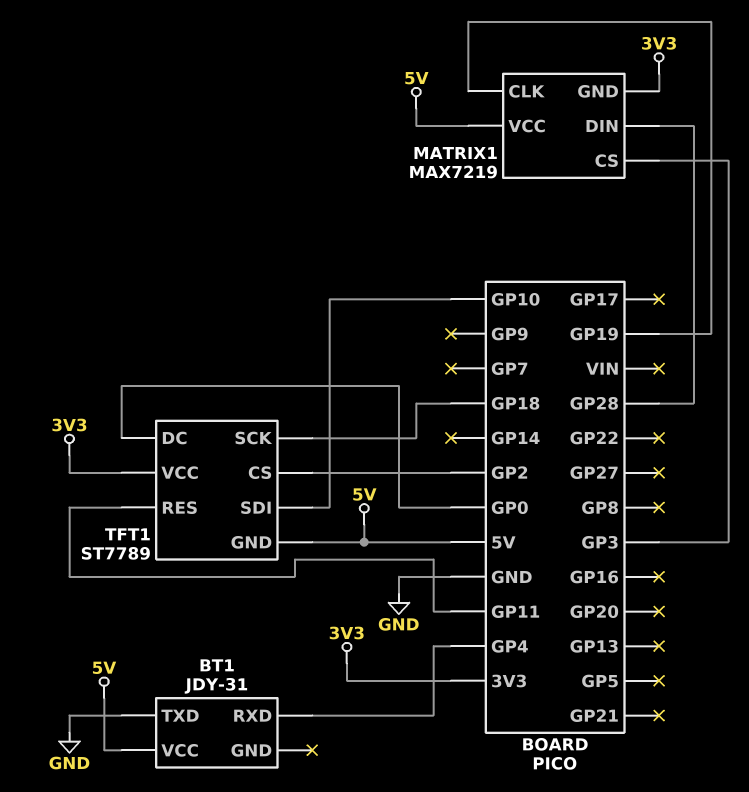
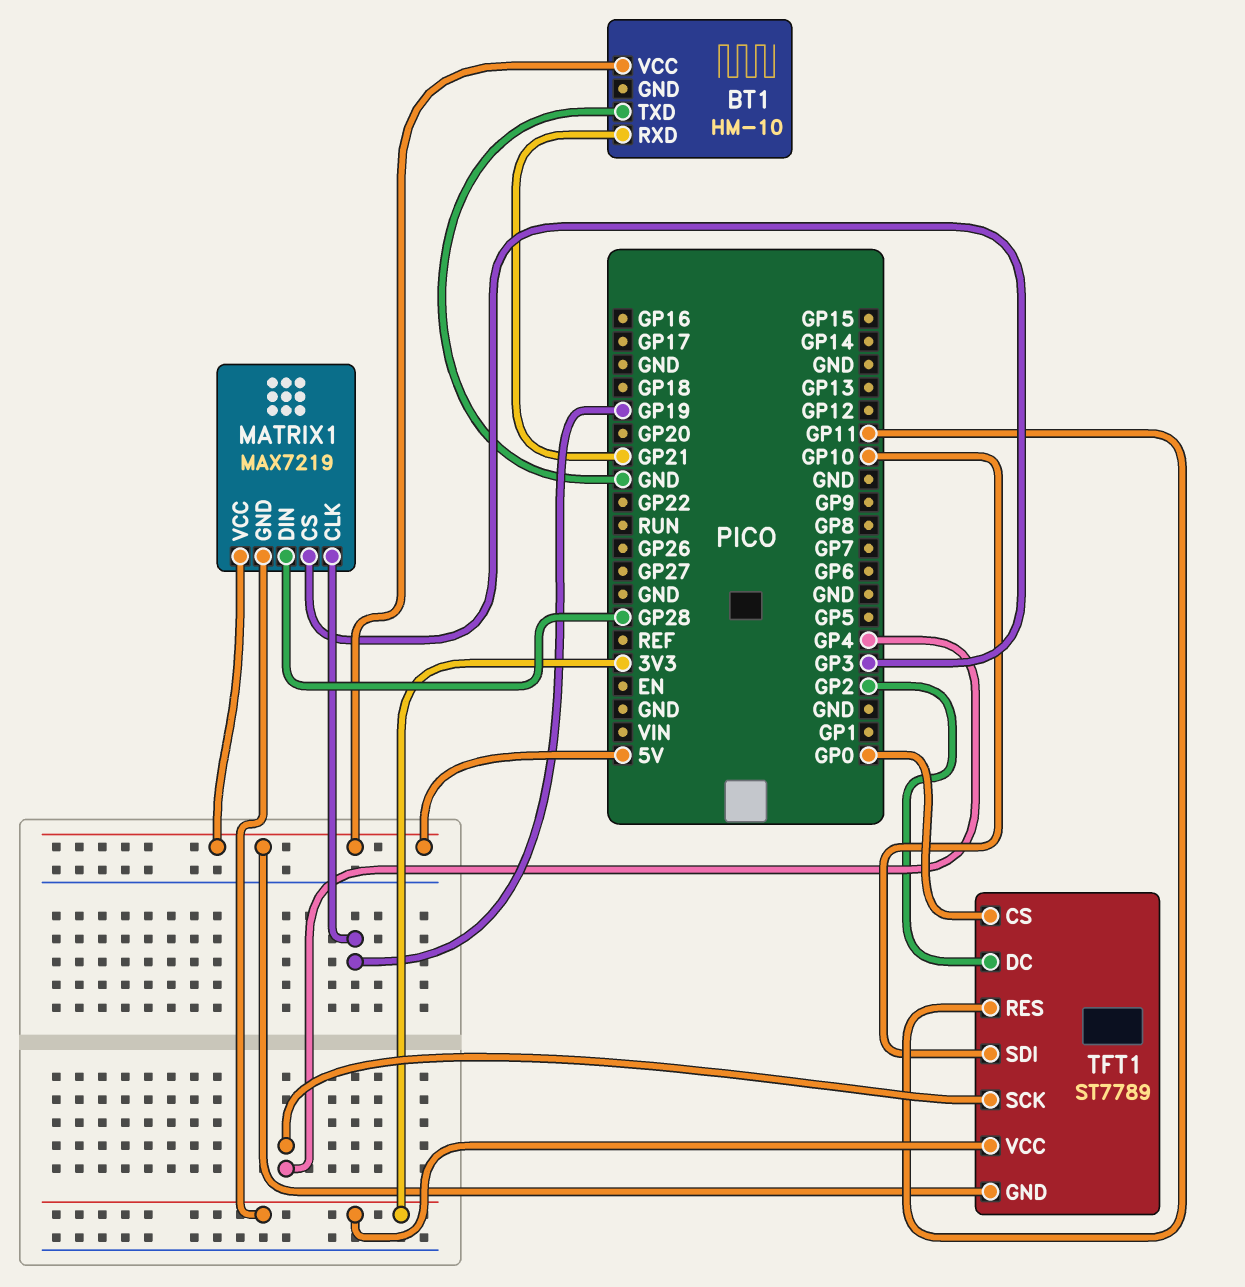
BT1: JDY-31 -> HM-10
BT1 pin RXD: GP4 -> GP21
TFT1 pin CS: GP2 -> GP0
TFT1 pin DC: GP0 -> GP2
TFT1 pin SCK: GP18 -> GP4

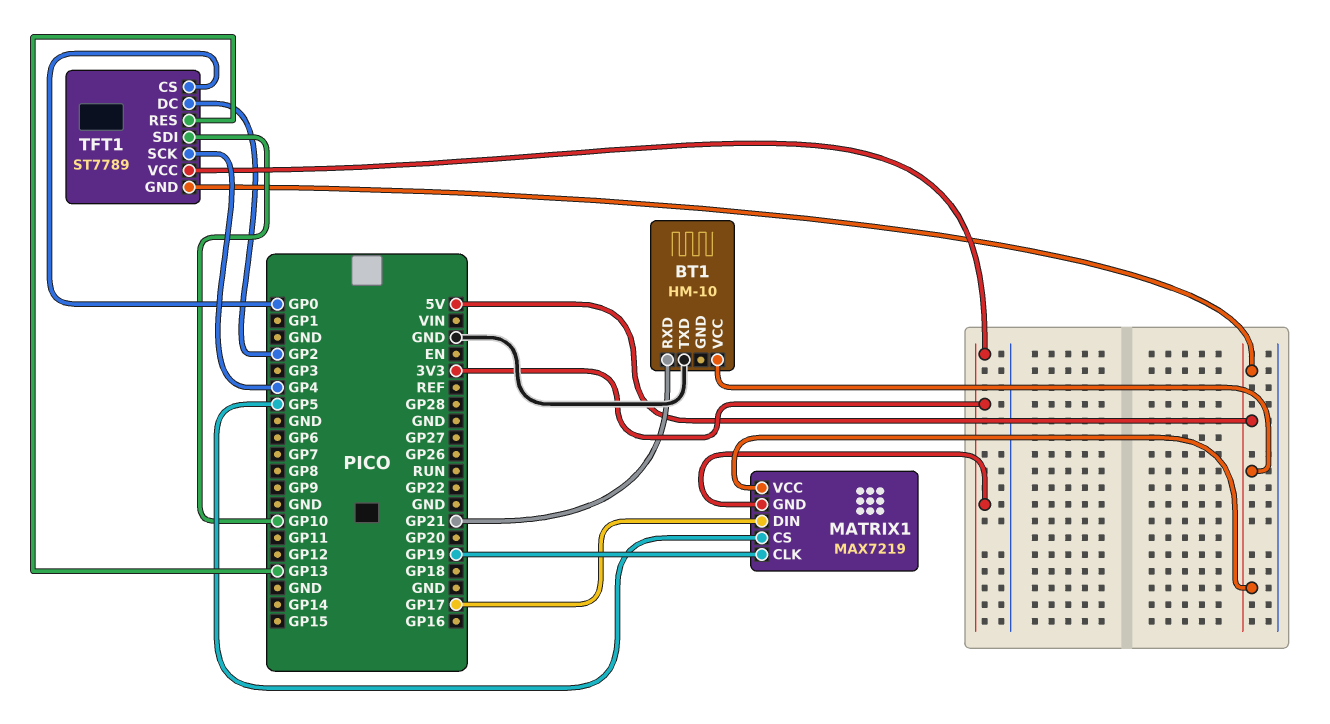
MATRIX1 pin CS: GP3 -> GP5
MATRIX1 pin DIN: GP28 -> GP17
TFT1 pin RES: GP11 -> GP13

